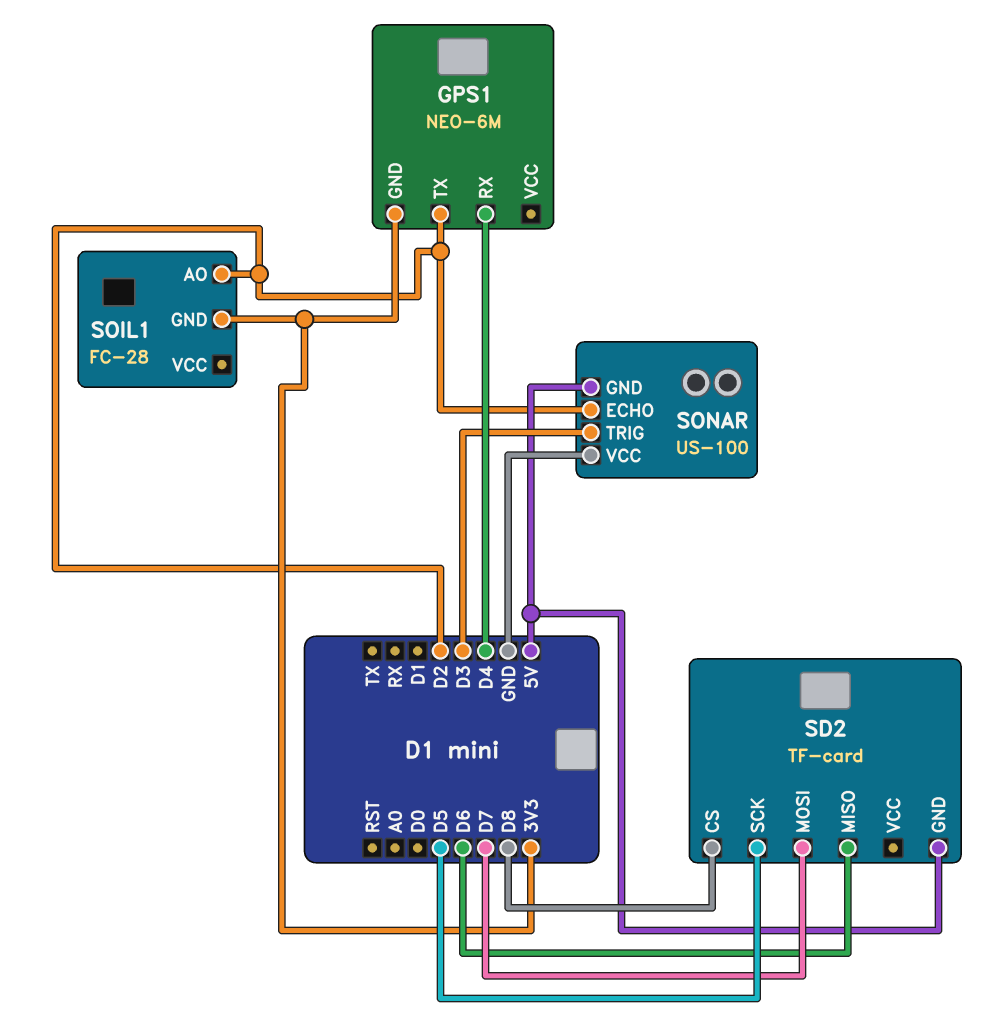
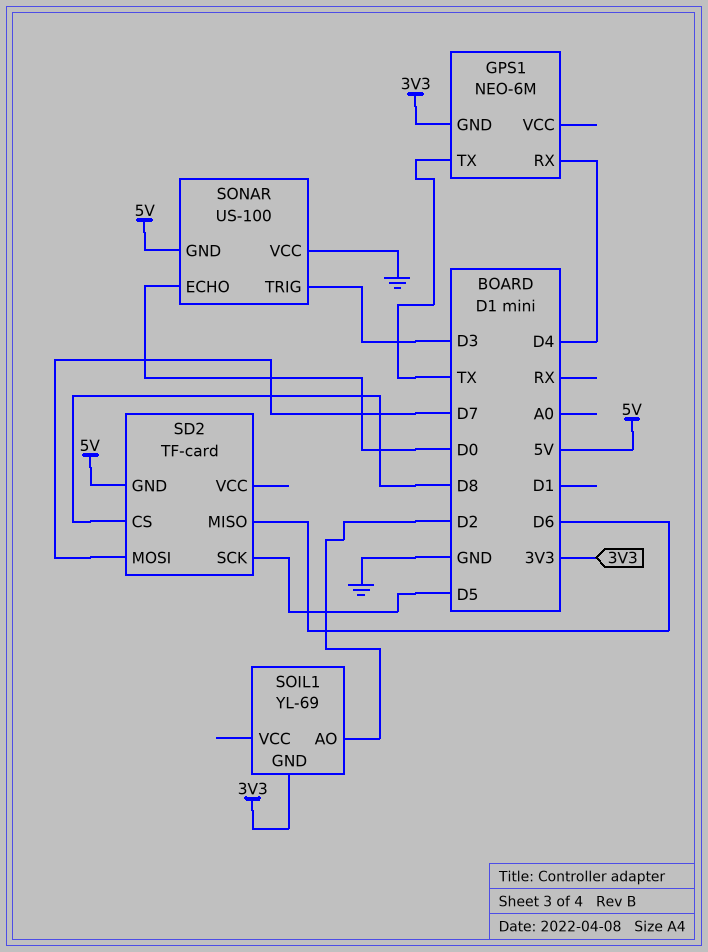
GPS1 pin TX: D2 -> TX
SOIL1: FC-28 -> YL-69
SONAR pin ECHO: D2 -> D0

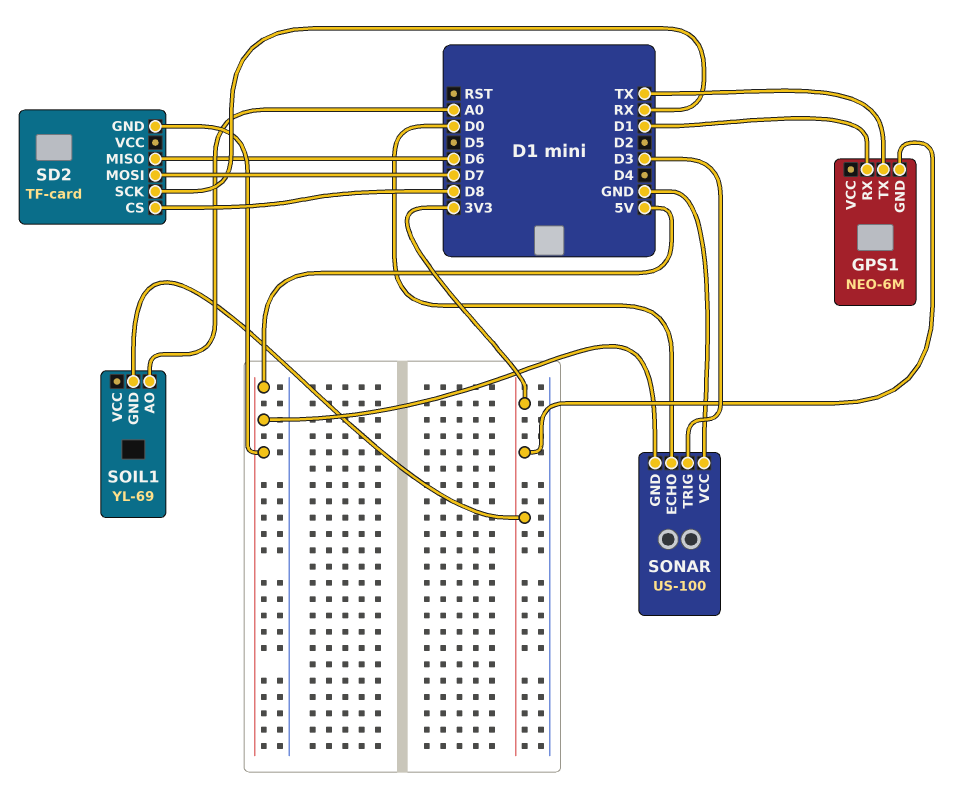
GPS1 pin RX: D4 -> D1
SD2 pin SCK: D5 -> RX
SOIL1 pin AO: D2 -> A0

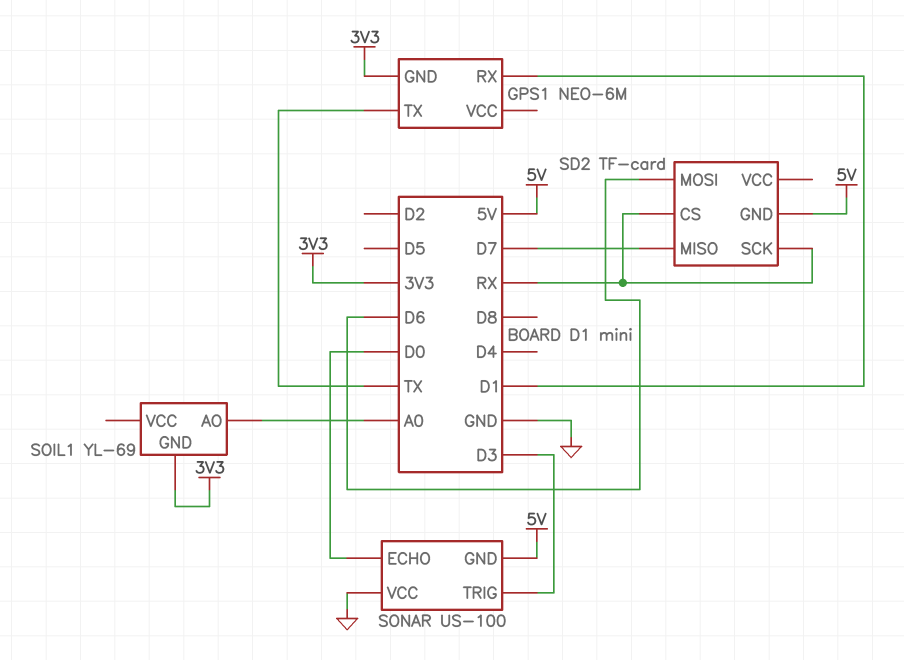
SD2 pin CS: D8 -> RX
SD2 pin MISO: D6 -> D7
SD2 pin MOSI: D7 -> D6

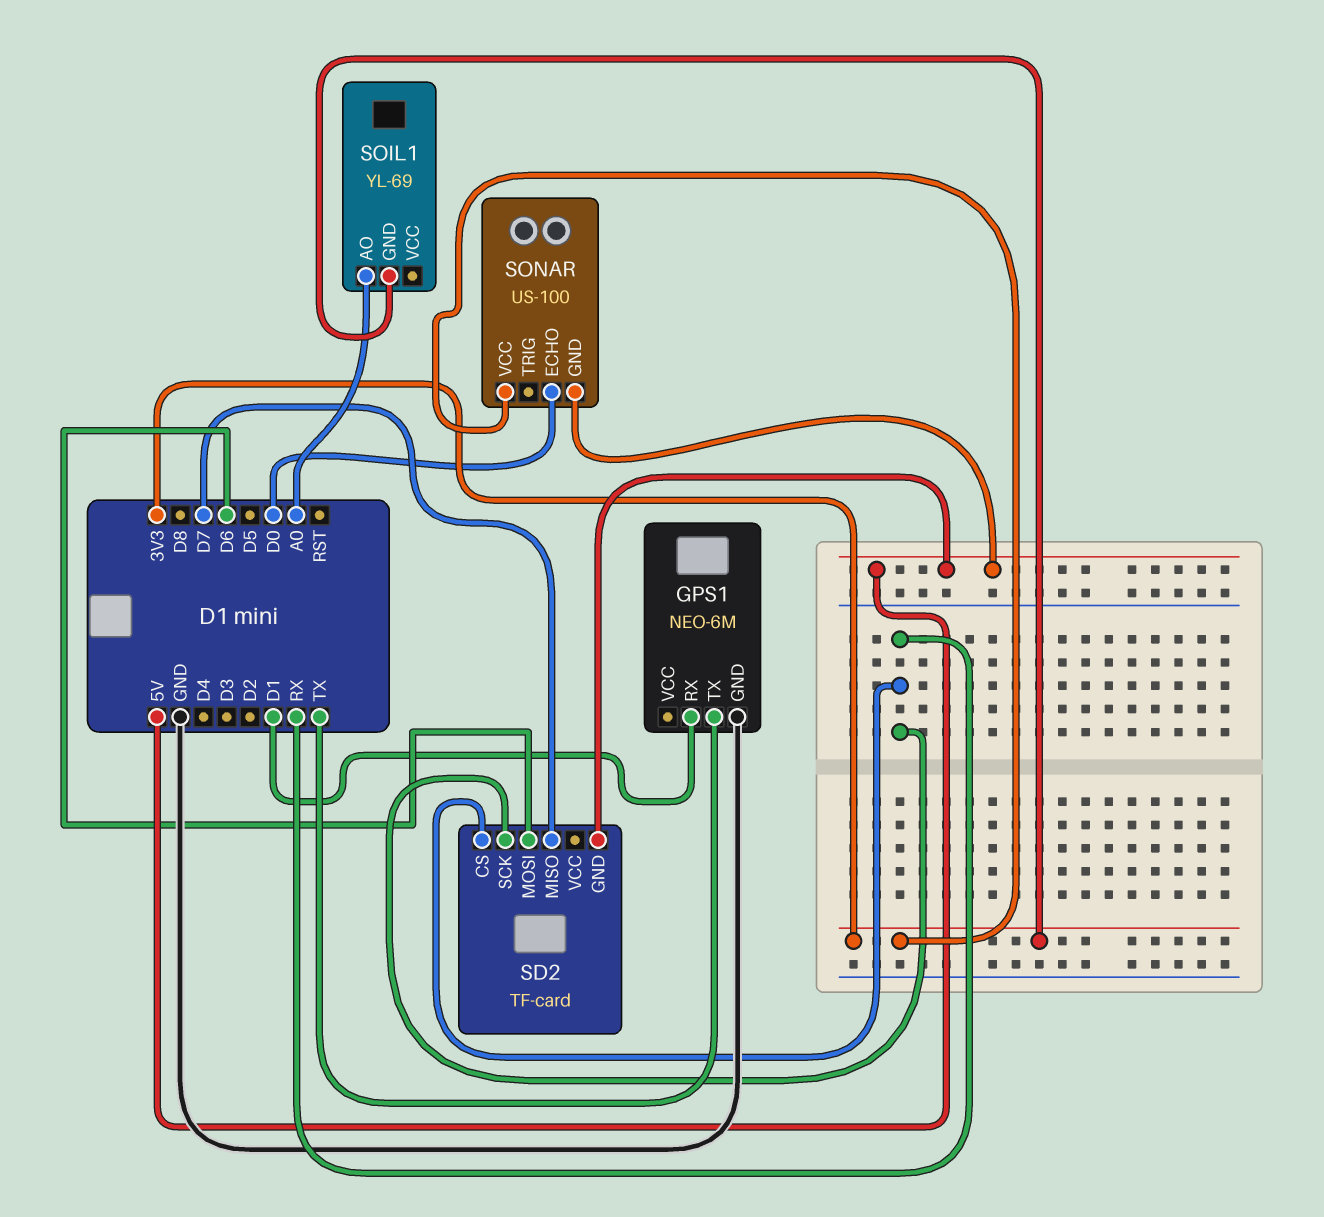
GPS1 pin GND: 3V3 -> GND
SONAR pin TRIG: D3 -> none
SONAR pin VCC: GND -> 3V3

